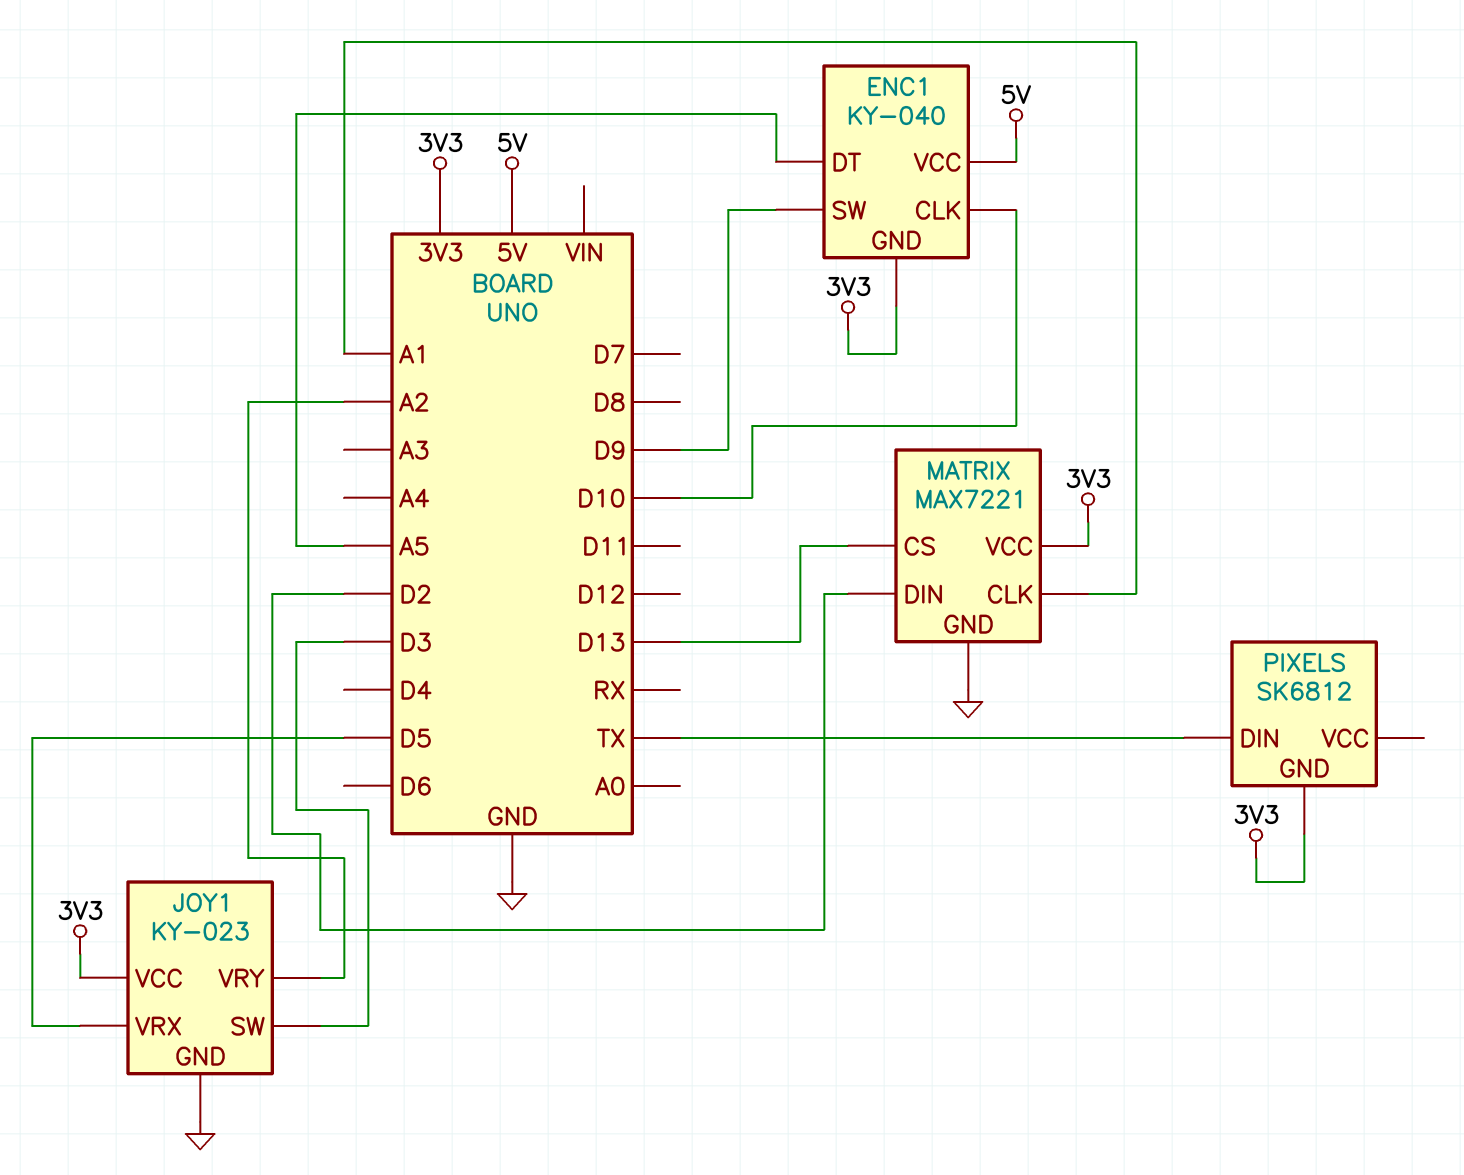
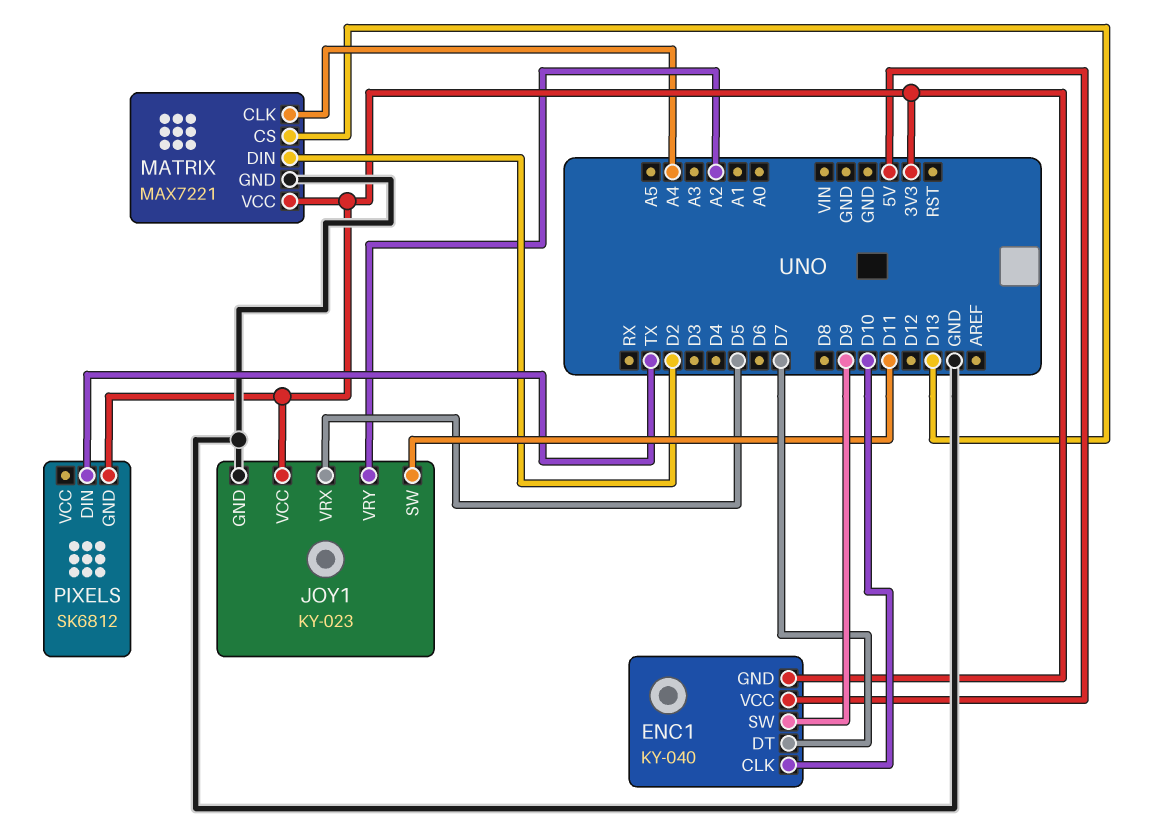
ENC1 pin DT: A5 -> D7
JOY1 pin SW: D3 -> D11
MATRIX pin CLK: A1 -> A4

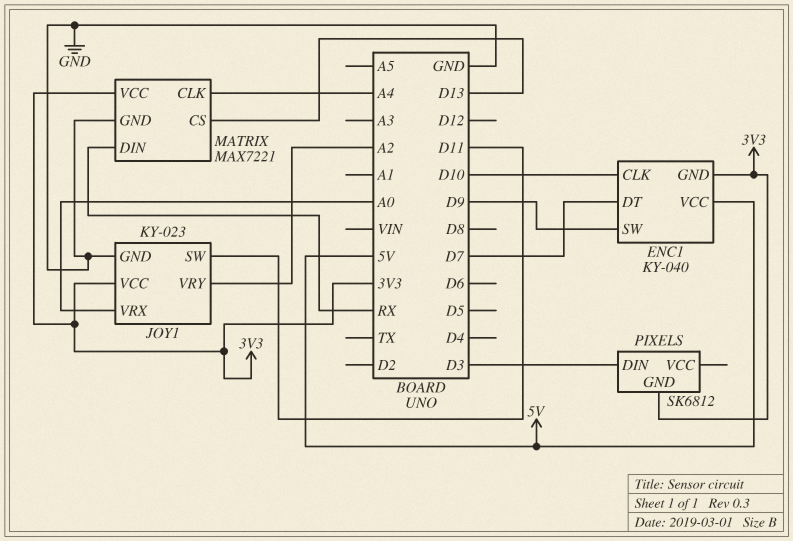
JOY1 pin VRX: D5 -> A0
MATRIX pin DIN: D2 -> RX
PIXELS pin DIN: TX -> D3

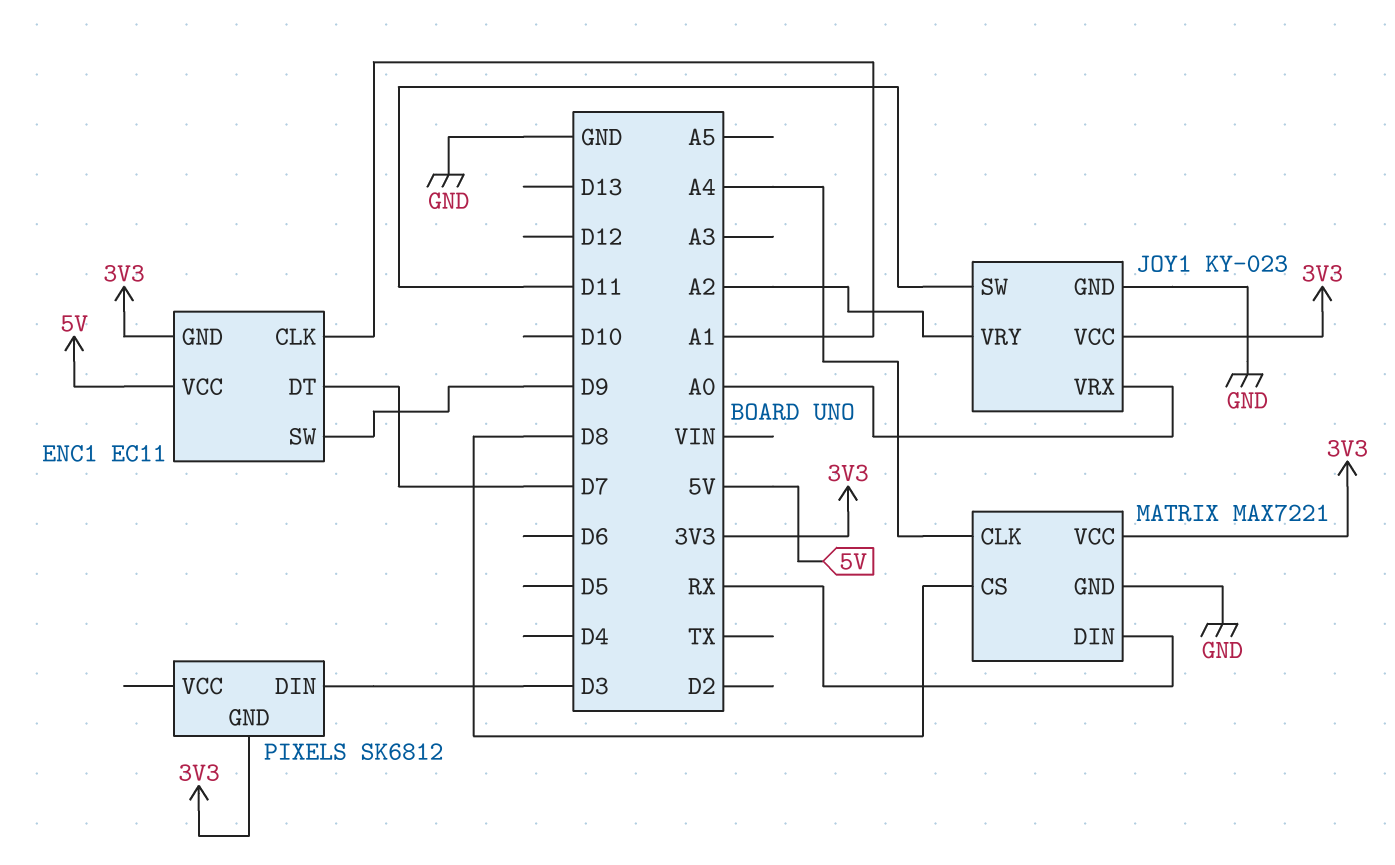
ENC1: KY-040 -> EC11
ENC1 pin CLK: D10 -> A1
MATRIX pin CS: D13 -> D8

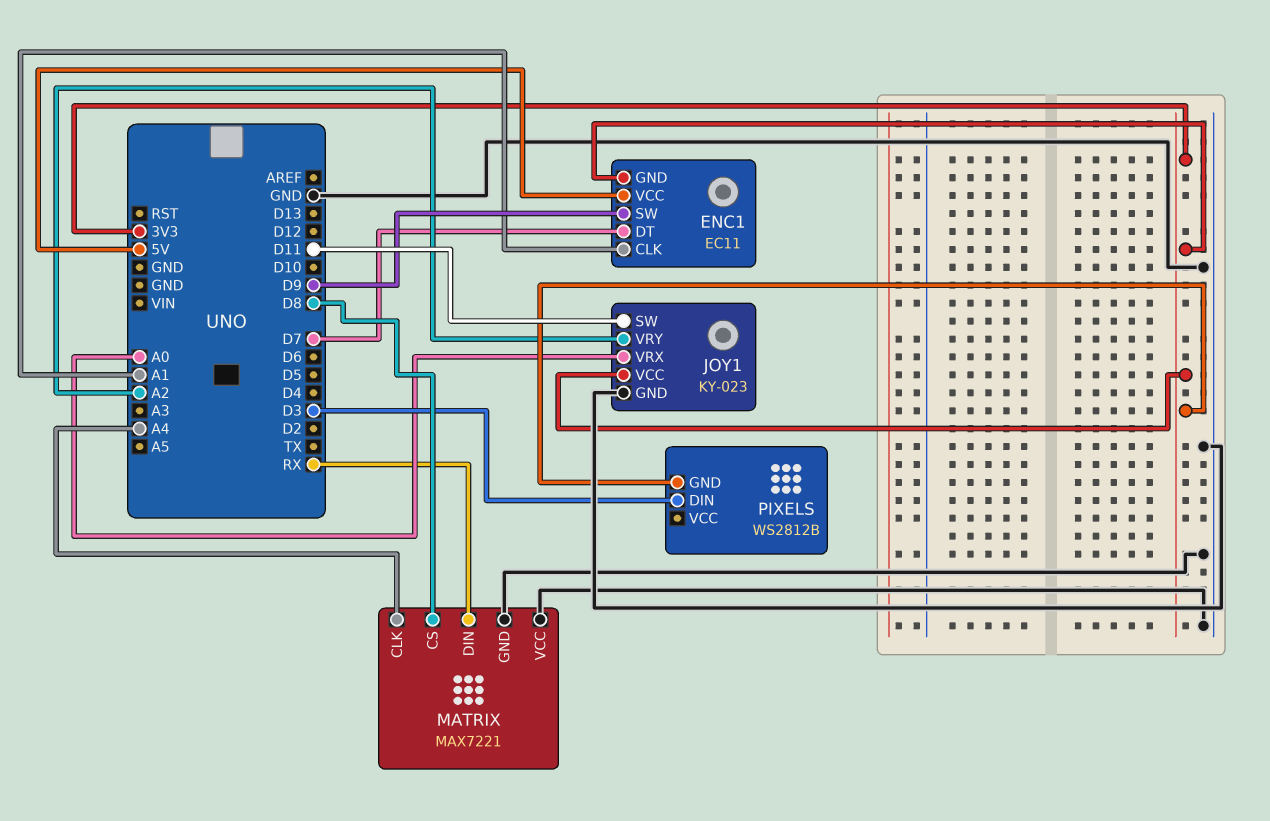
MATRIX pin VCC: 3V3 -> GND
PIXELS: SK6812 -> WS2812B

